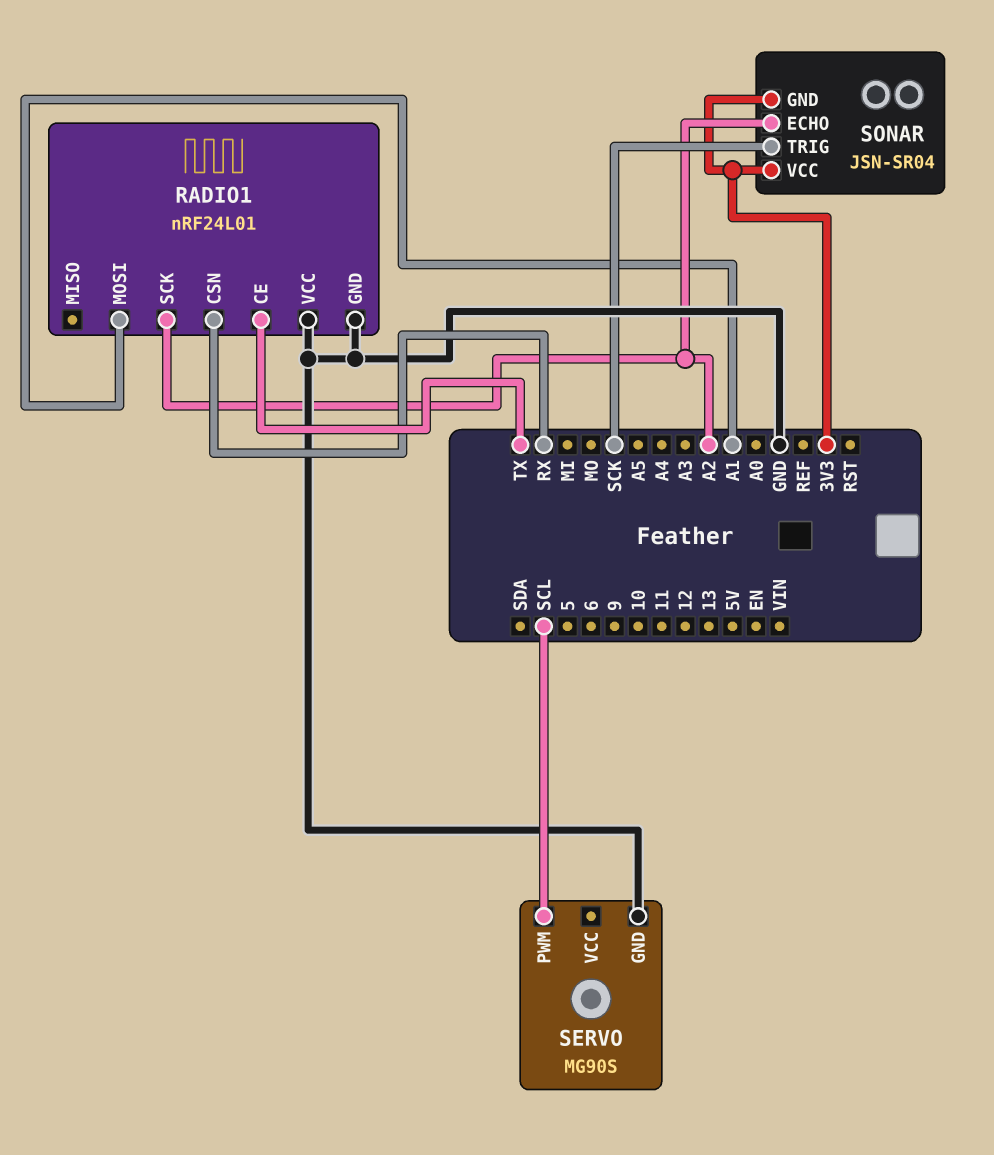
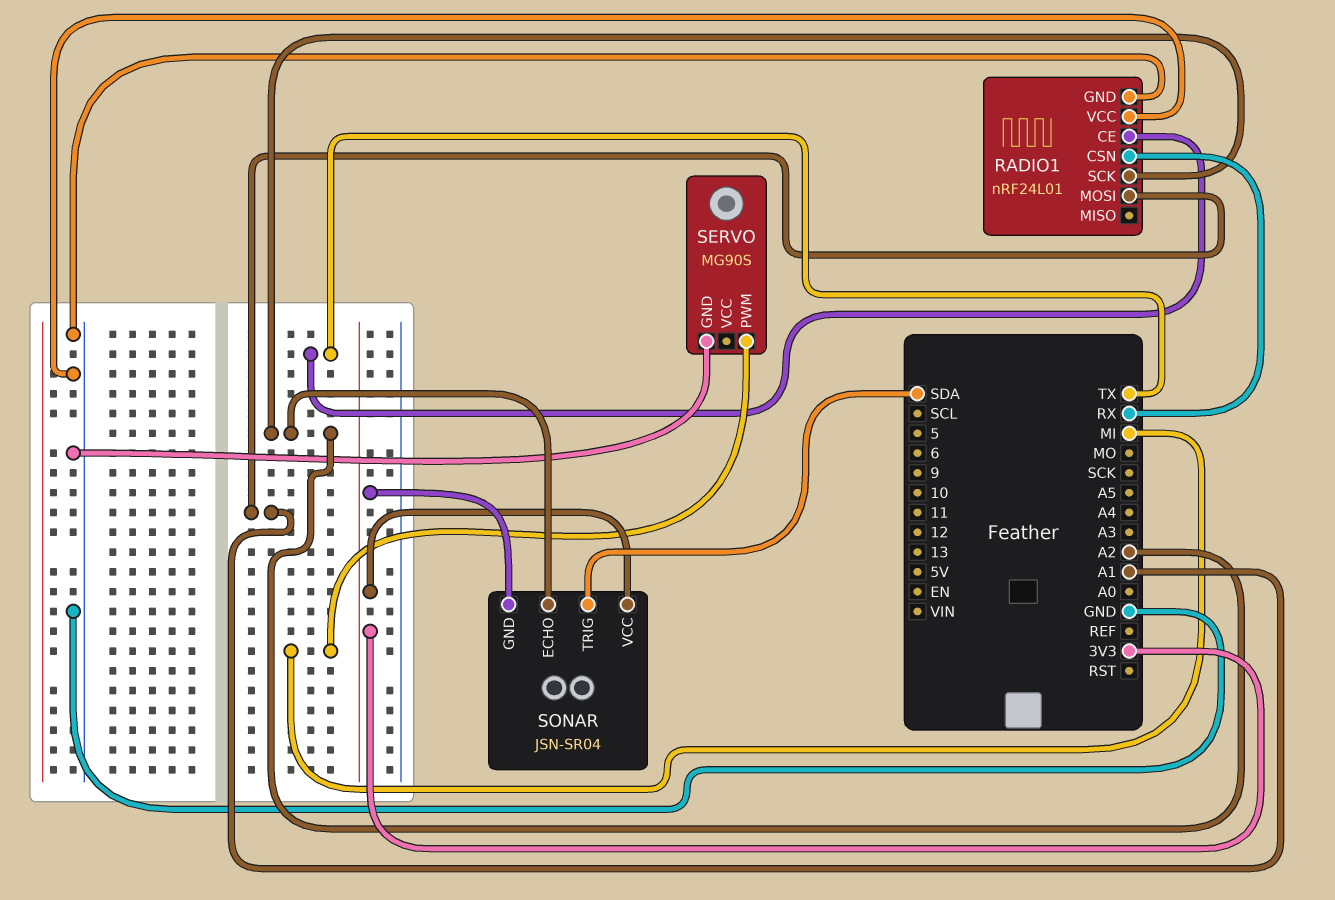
SERVO pin PWM: SCL -> MI
SONAR pin TRIG: SCK -> SDA

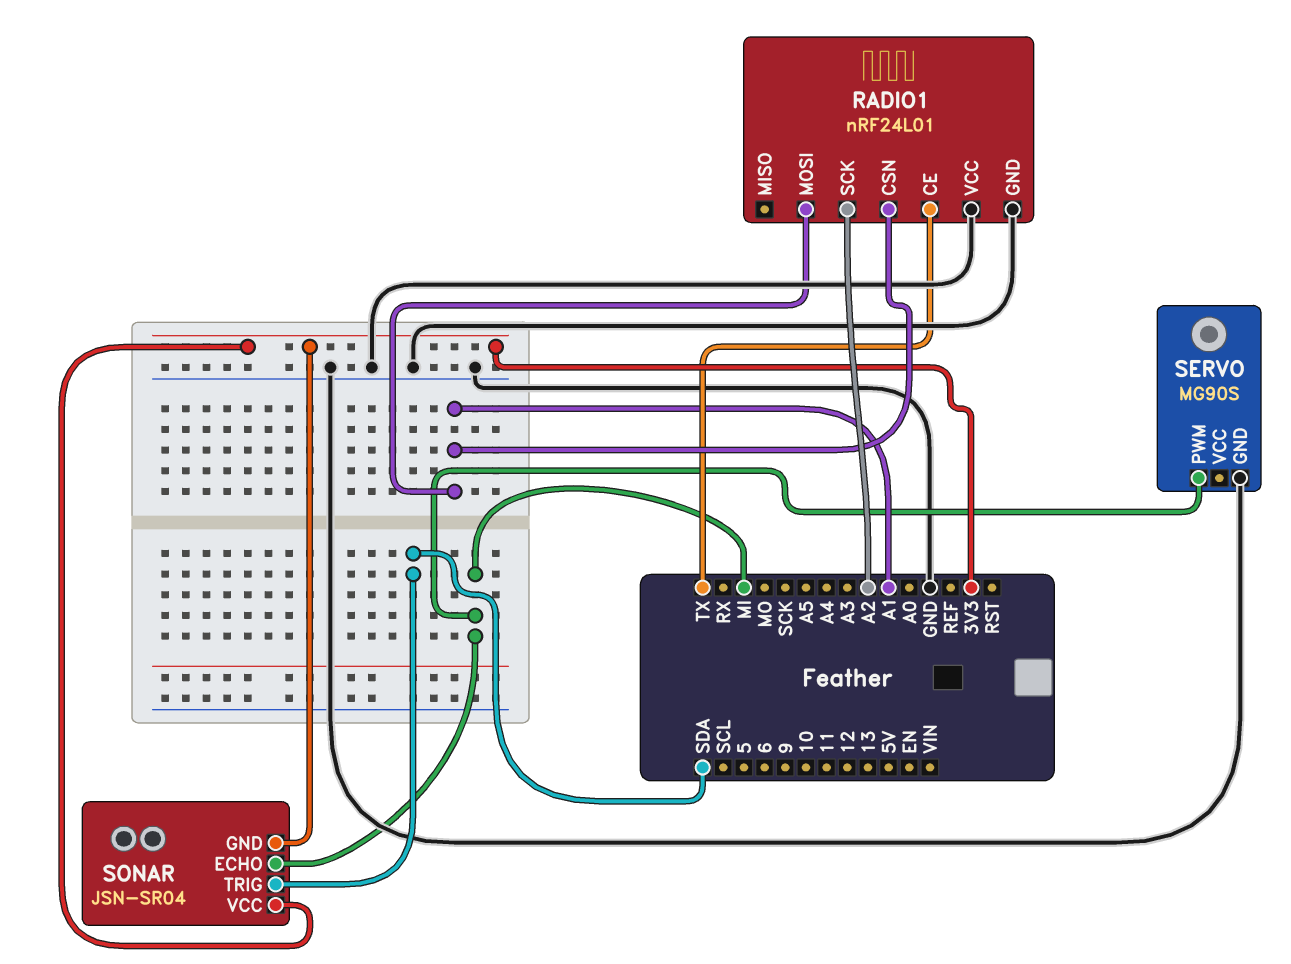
RADIO1 pin CSN: RX -> A1
SONAR pin ECHO: A2 -> MI

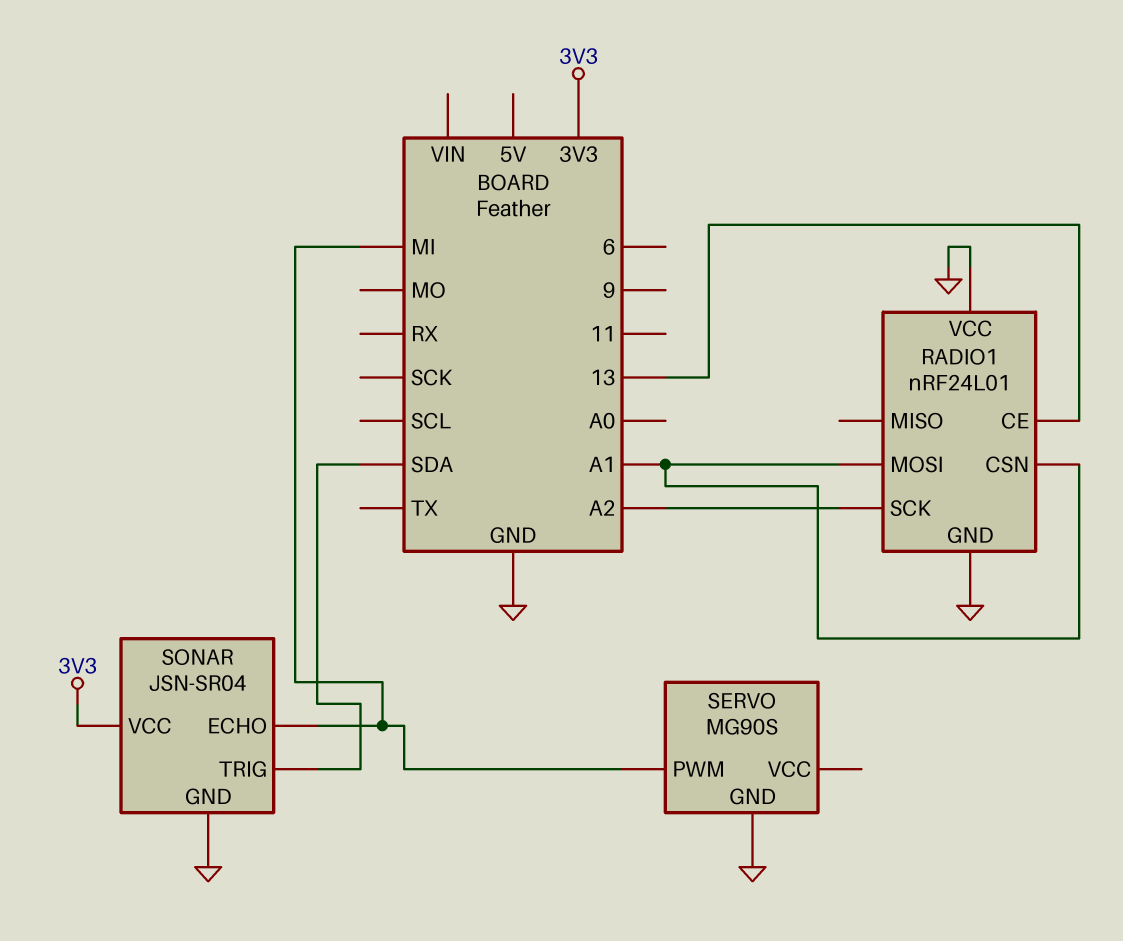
RADIO1 pin CE: TX -> 13
SONAR pin GND: 3V3 -> GND

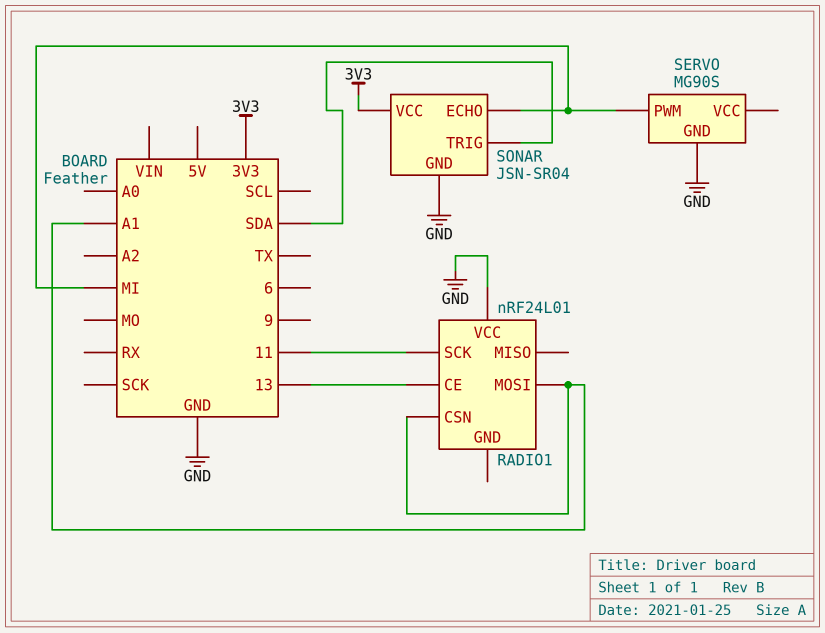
RADIO1 pin GND: GND -> none
RADIO1 pin SCK: A2 -> 11

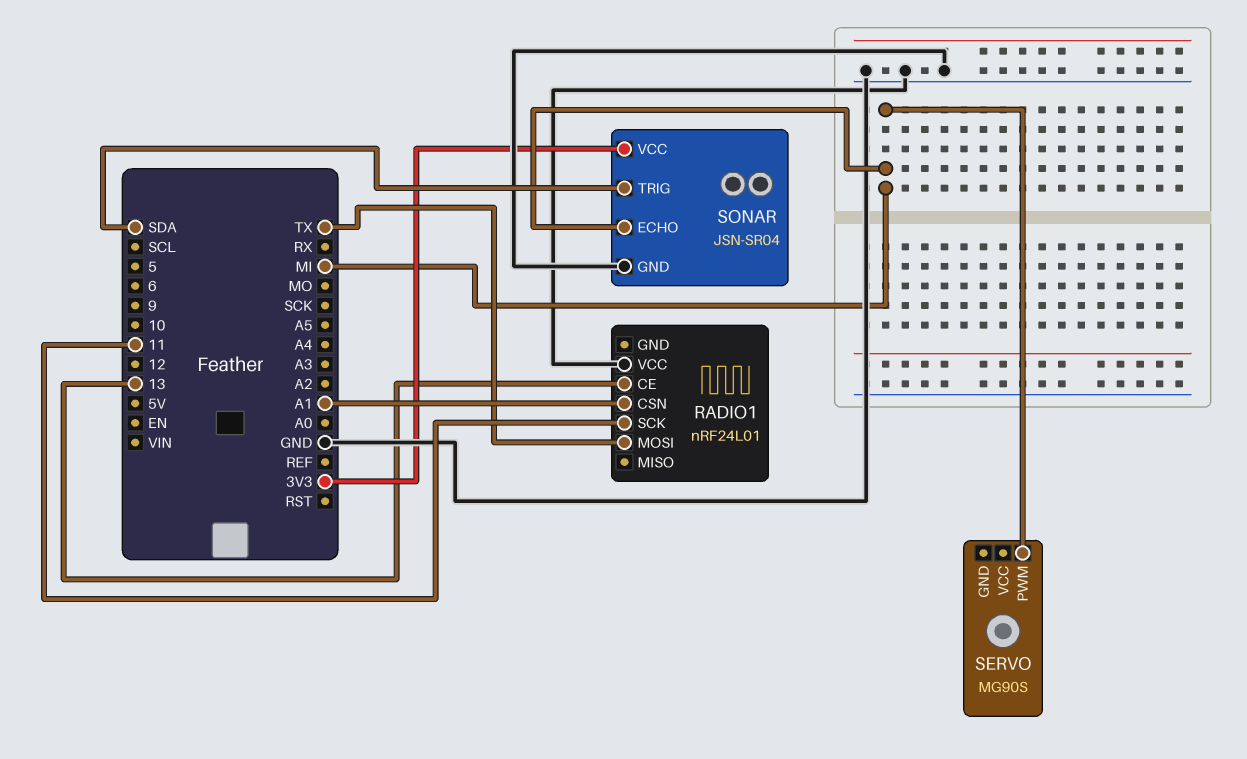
RADIO1 pin MOSI: A1 -> TX
SERVO pin GND: GND -> none

